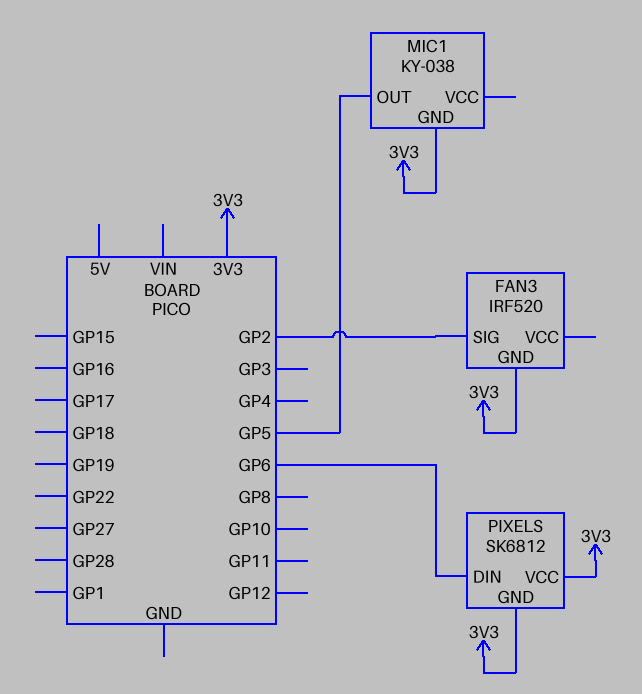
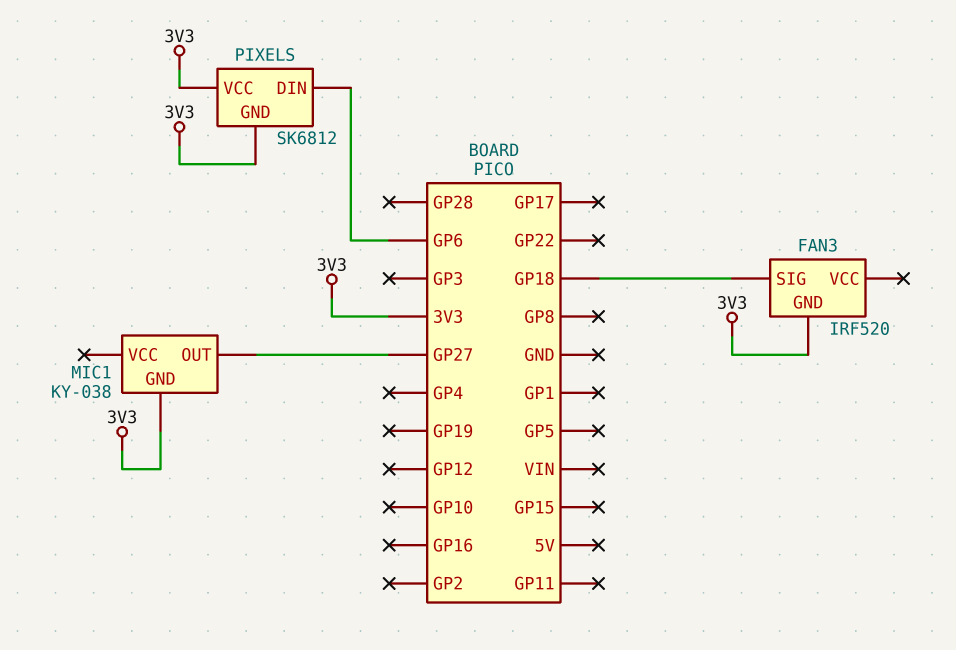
FAN3 pin SIG: GP2 -> GP18
MIC1 pin OUT: GP5 -> GP27

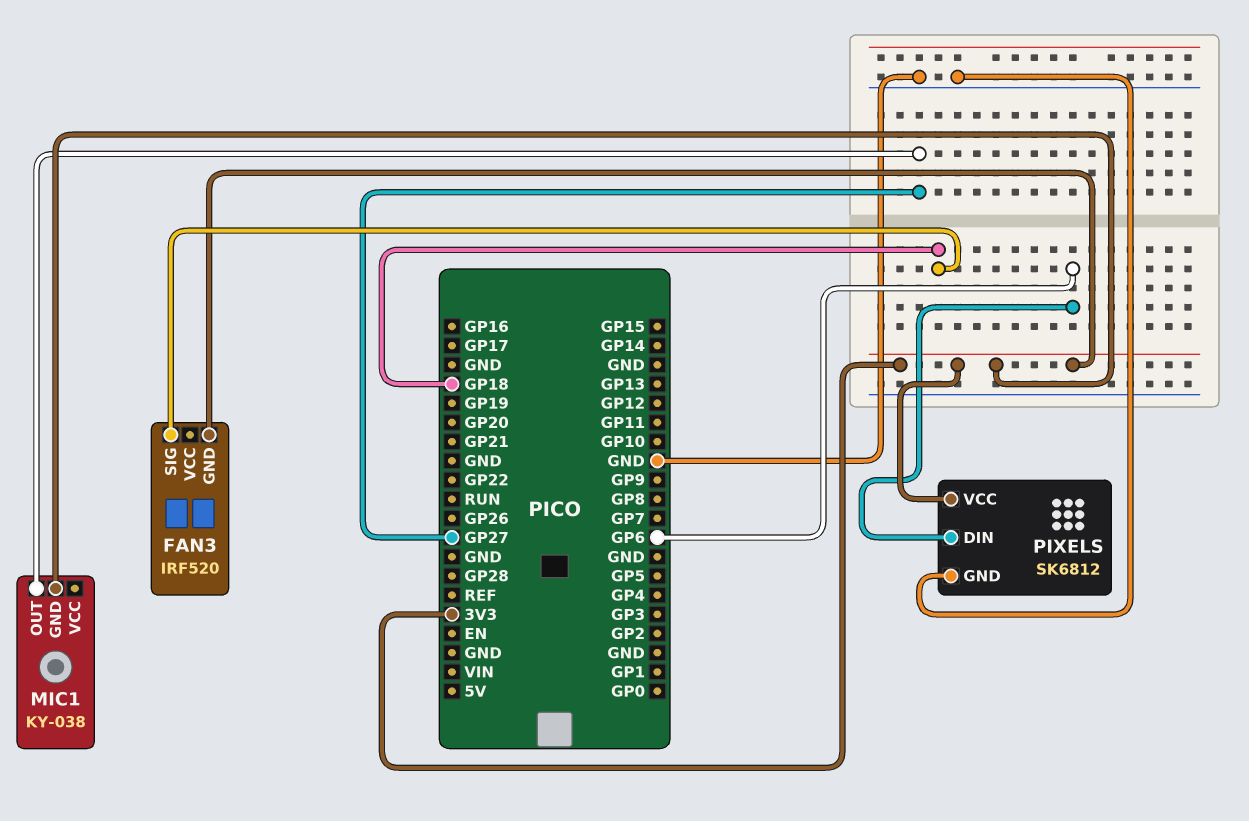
PIXELS pin GND: 3V3 -> GND

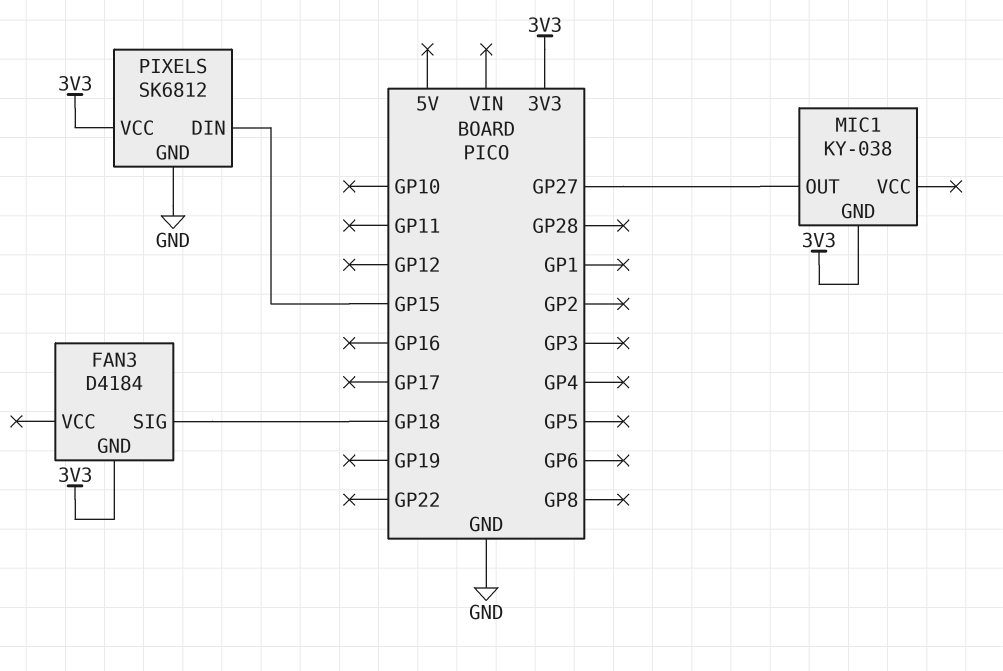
FAN3: IRF520 -> D4184
PIXELS pin DIN: GP6 -> GP15

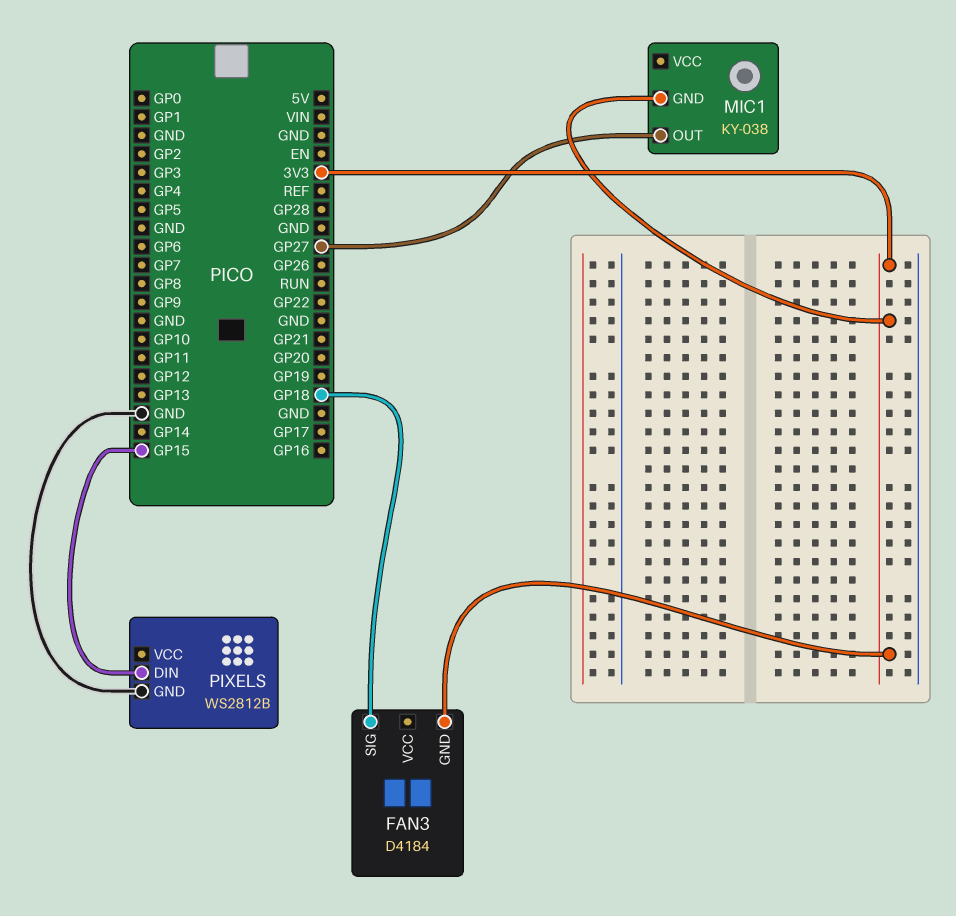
PIXELS: SK6812 -> WS2812B
PIXELS pin VCC: 3V3 -> none

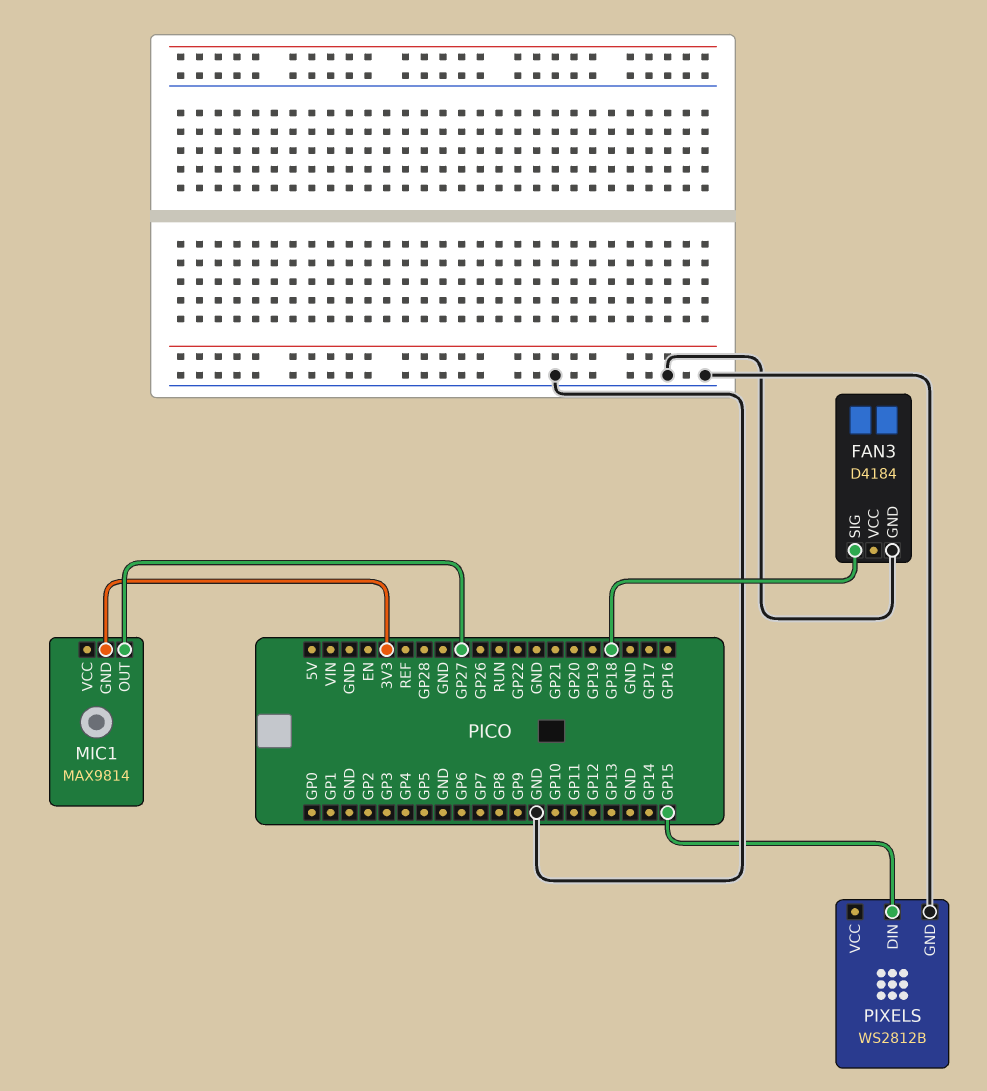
FAN3 pin GND: 3V3 -> GND
MIC1: KY-038 -> MAX9814

